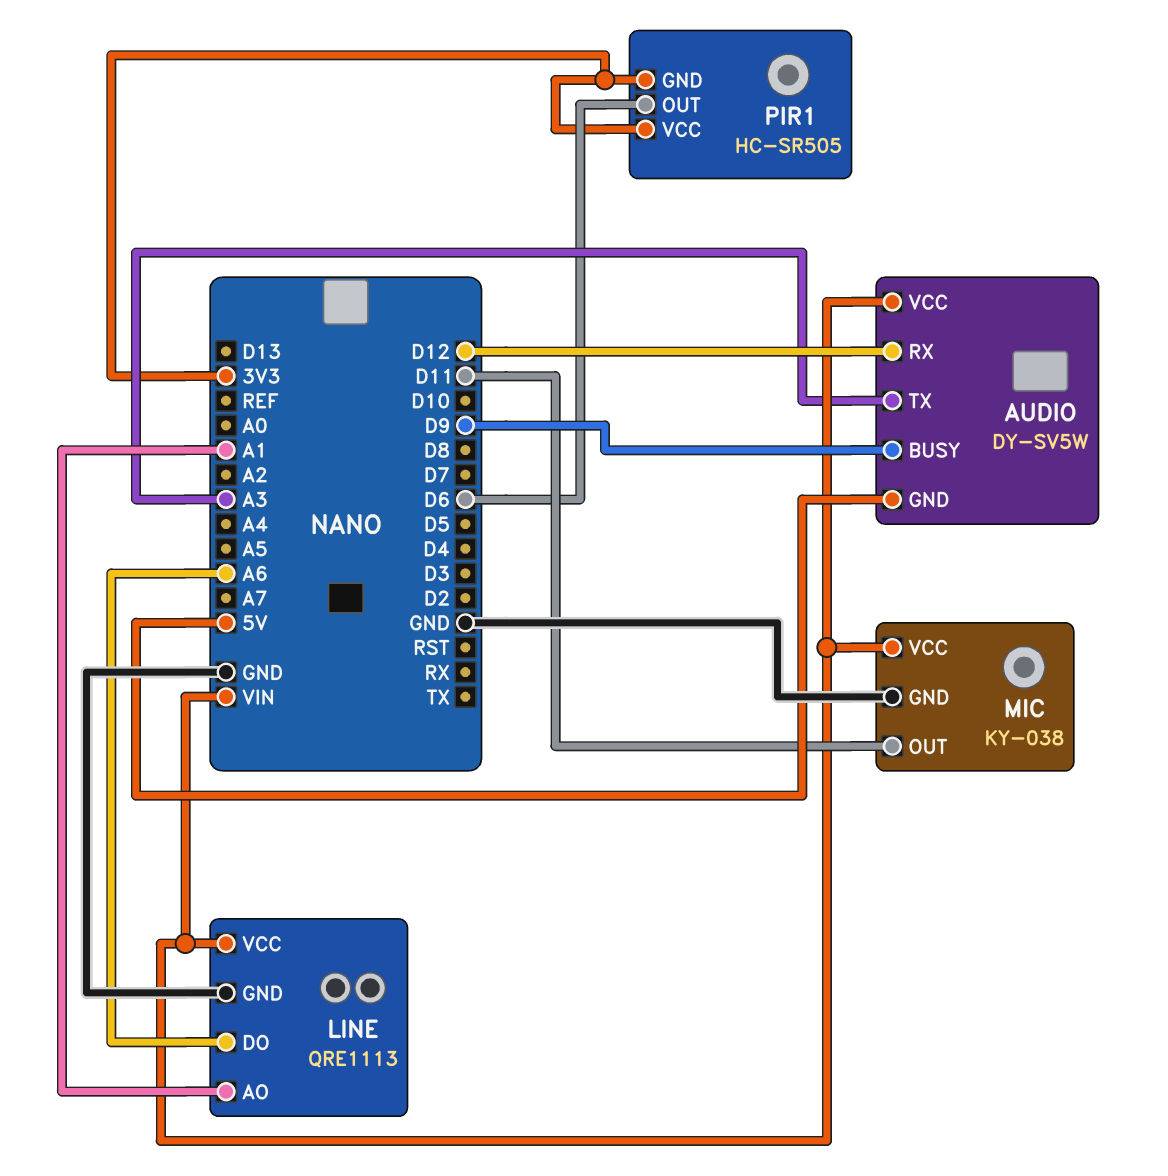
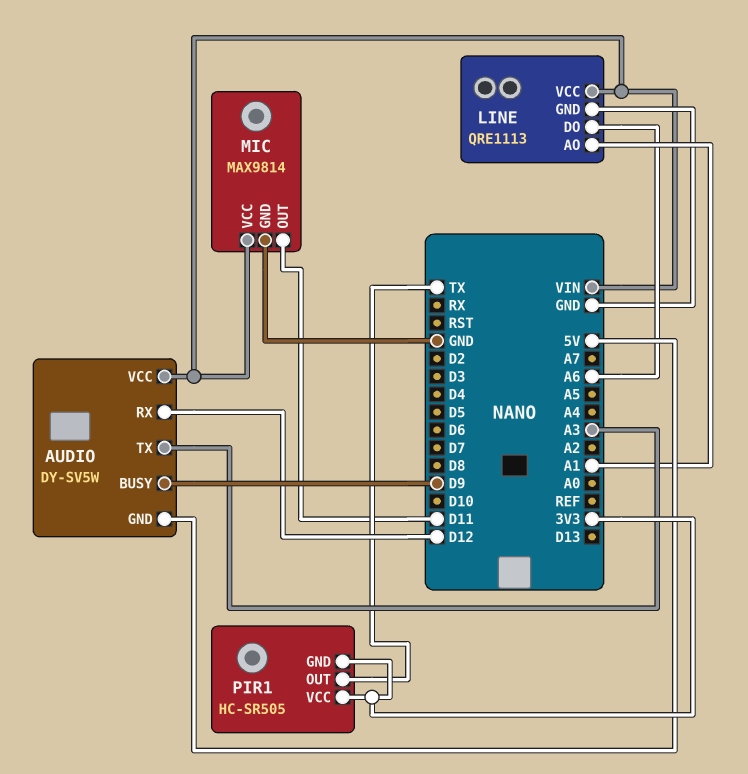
MIC: KY-038 -> MAX9814
PIR1 pin OUT: D6 -> TX

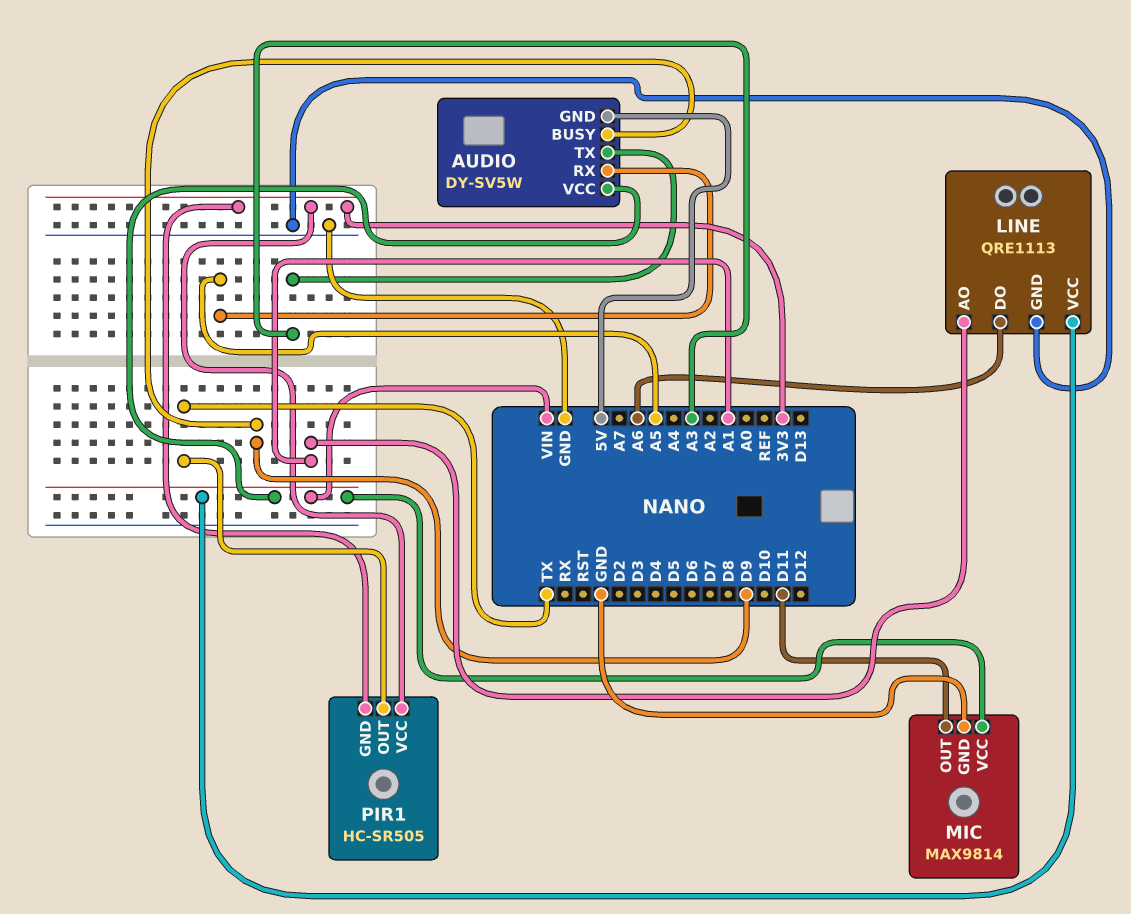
AUDIO pin RX: D12 -> A5

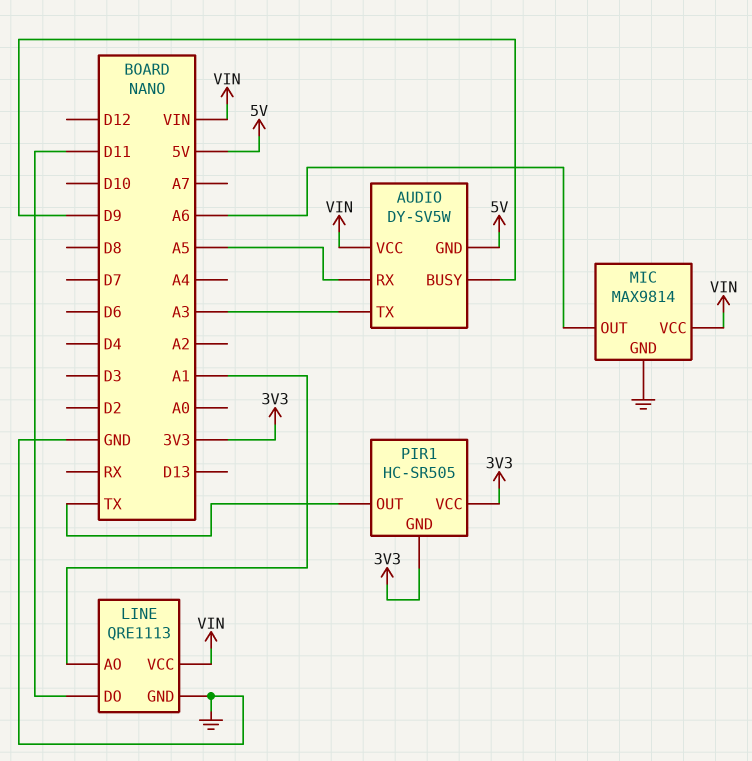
LINE pin DO: A6 -> D11
MIC pin OUT: D11 -> A6

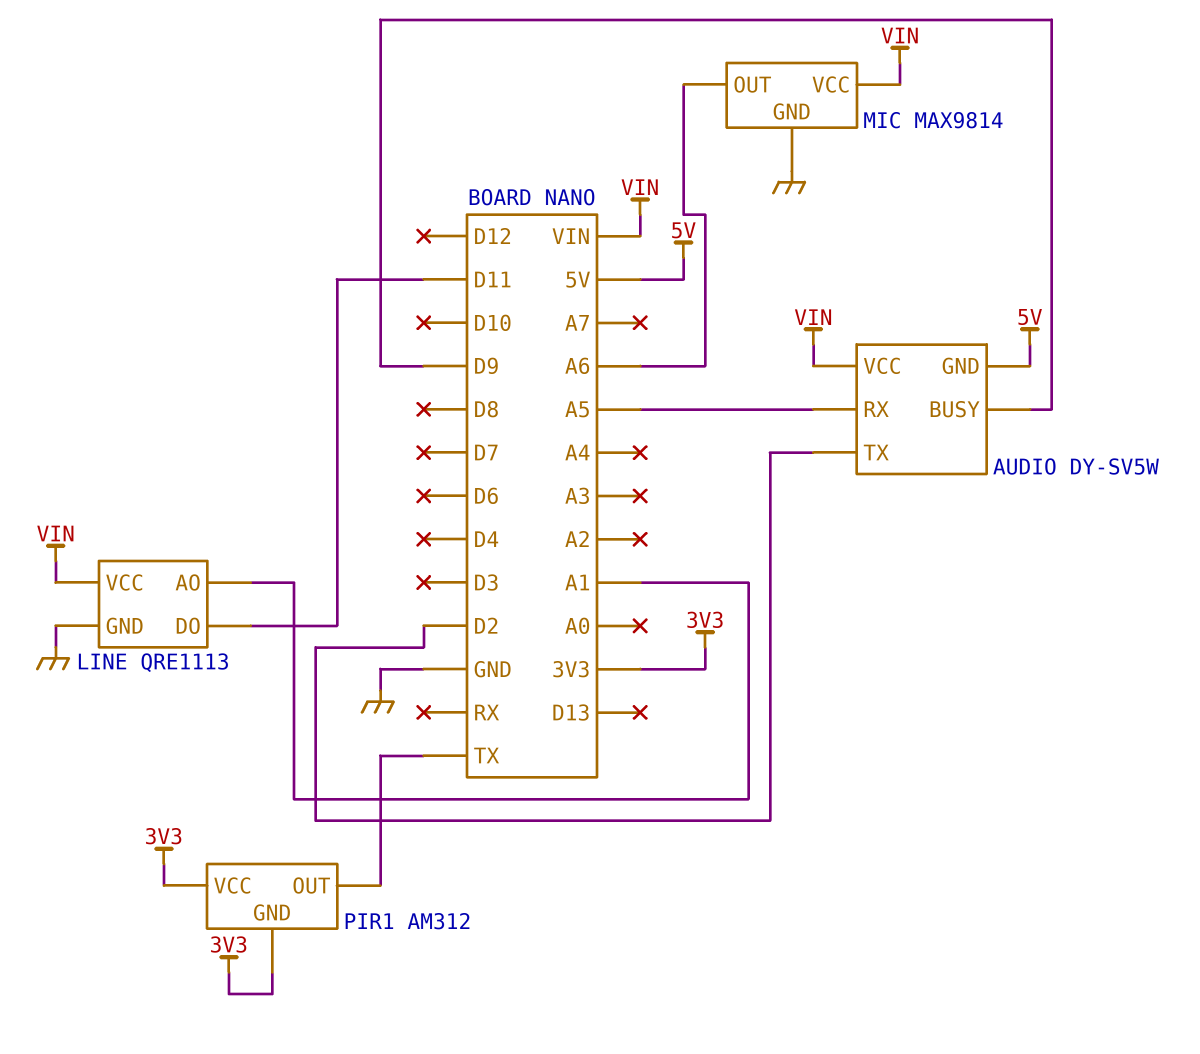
AUDIO pin TX: A3 -> D2
PIR1: HC-SR505 -> AM312

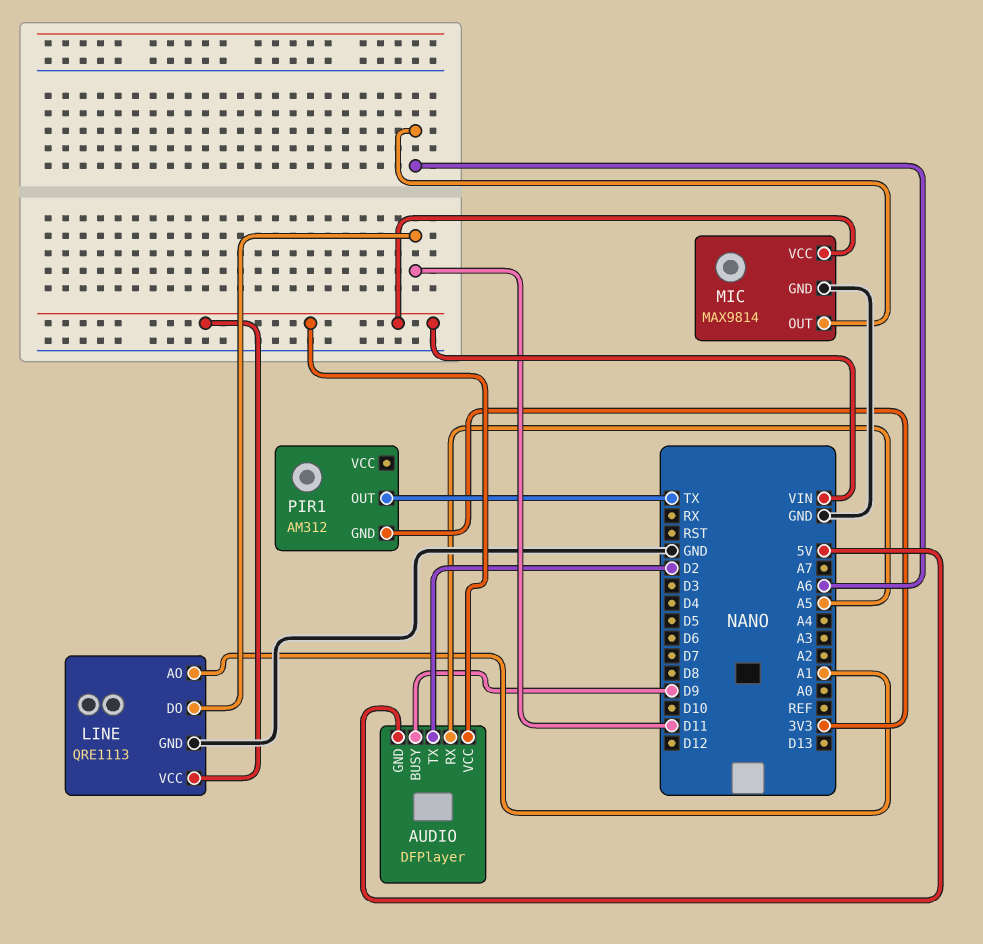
AUDIO: DY-SV5W -> DFPlayer
PIR1 pin VCC: 3V3 -> none

